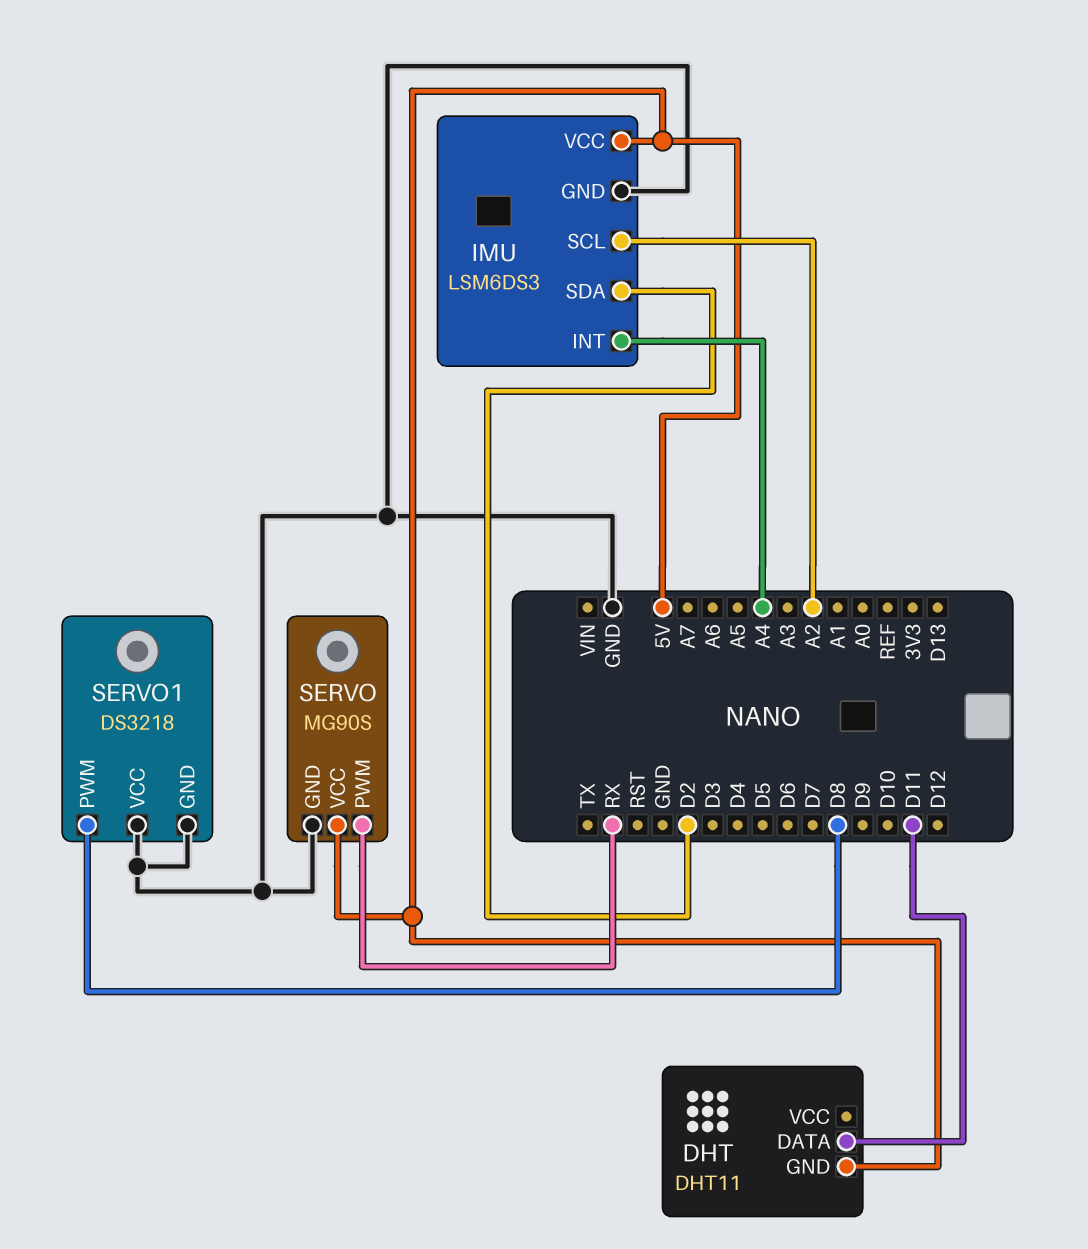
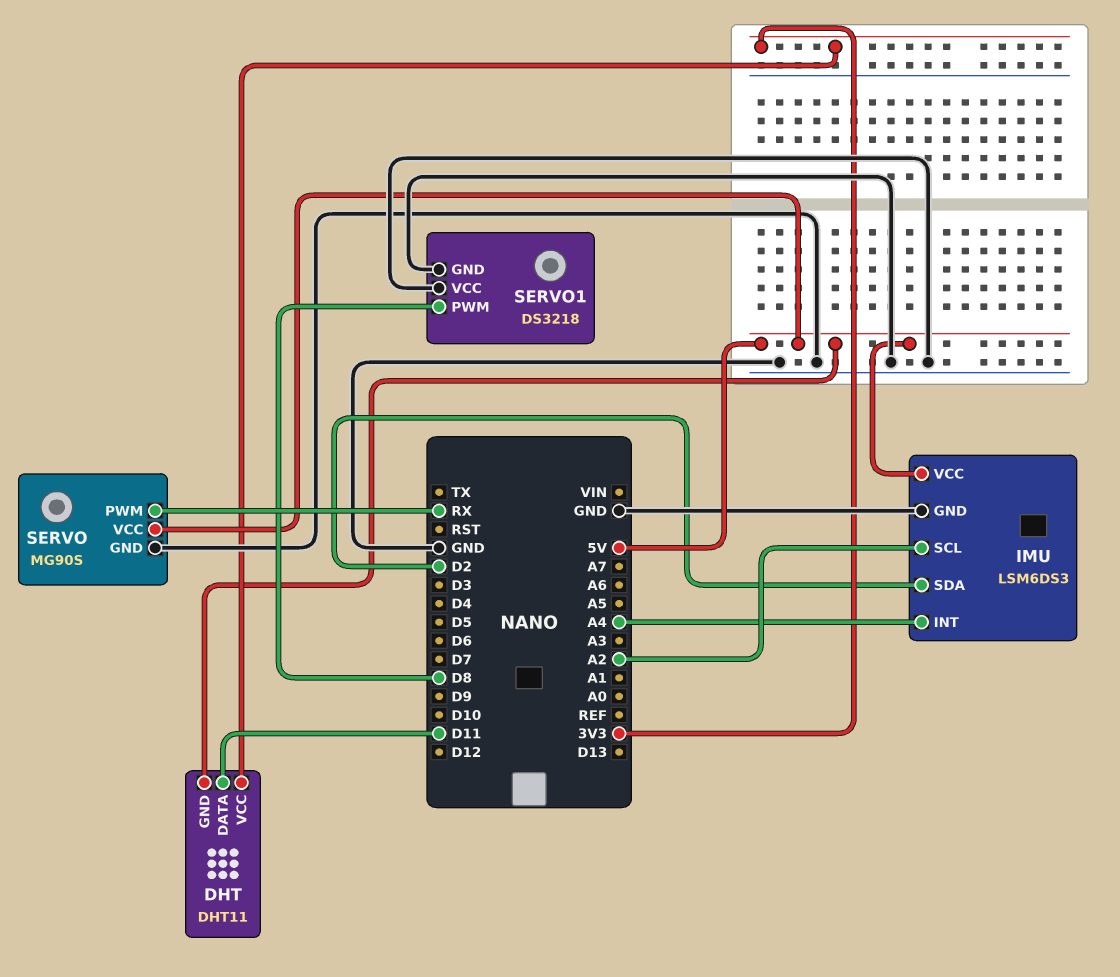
DHT pin VCC: none -> 3V3

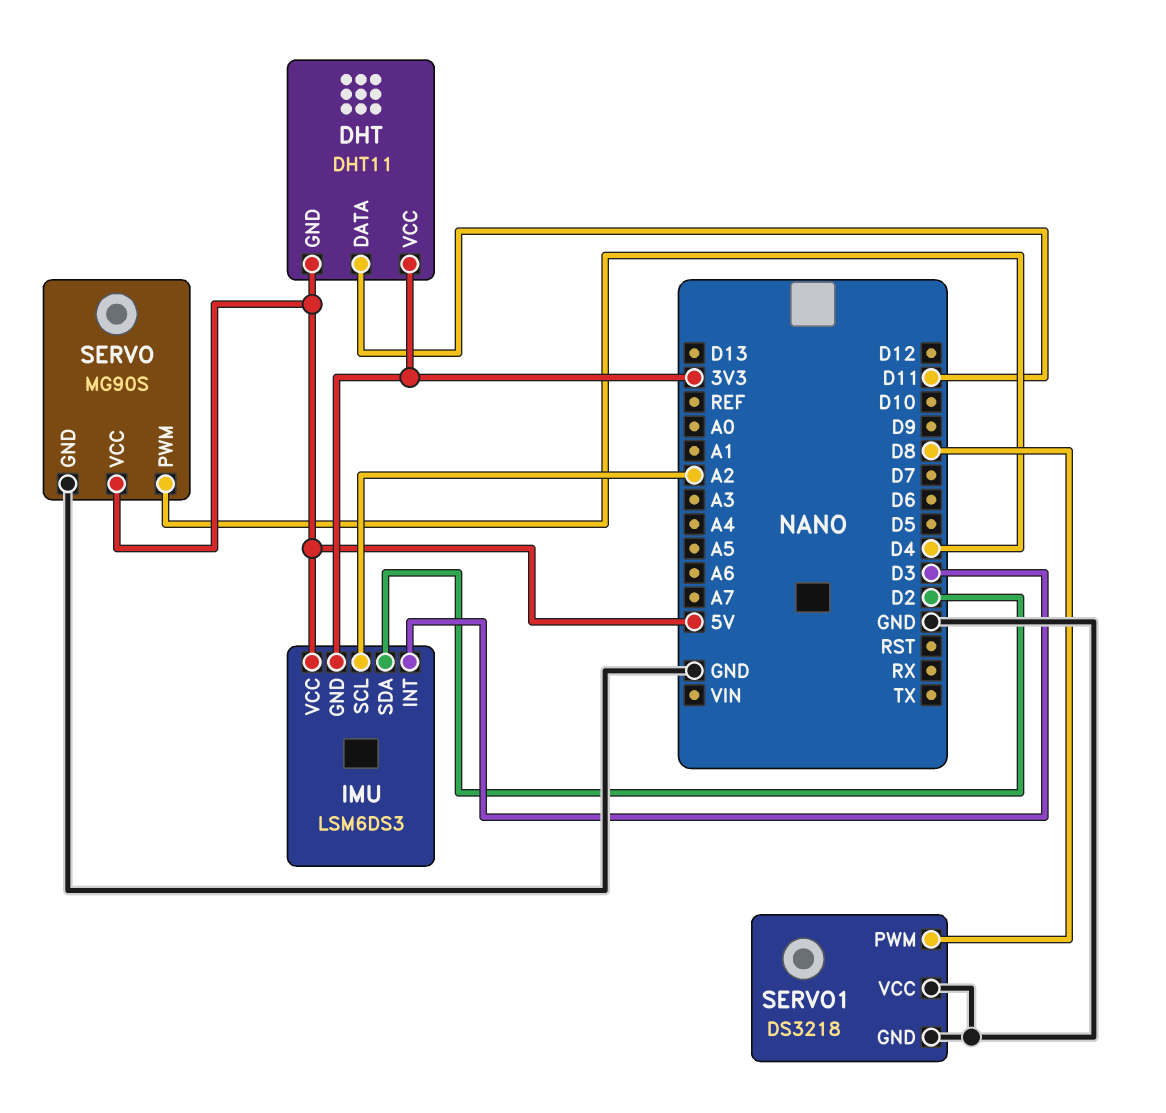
IMU pin GND: GND -> 3V3
IMU pin INT: A4 -> D3
SERVO pin PWM: RX -> D4

